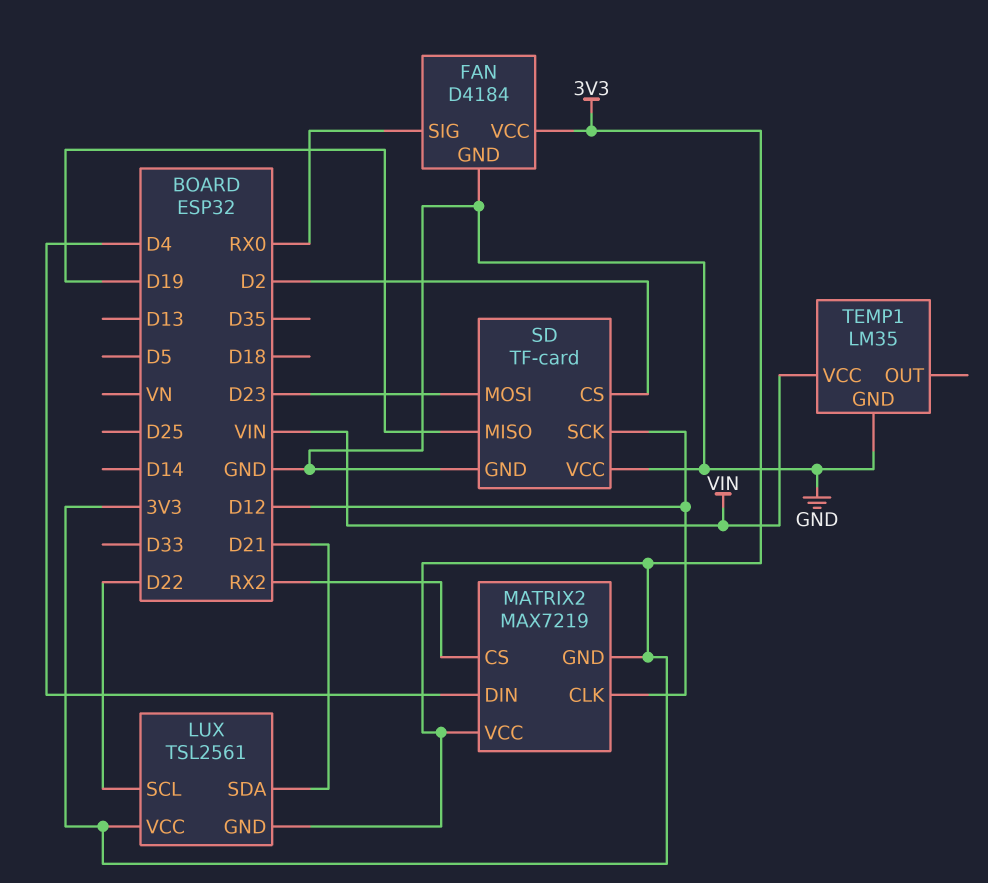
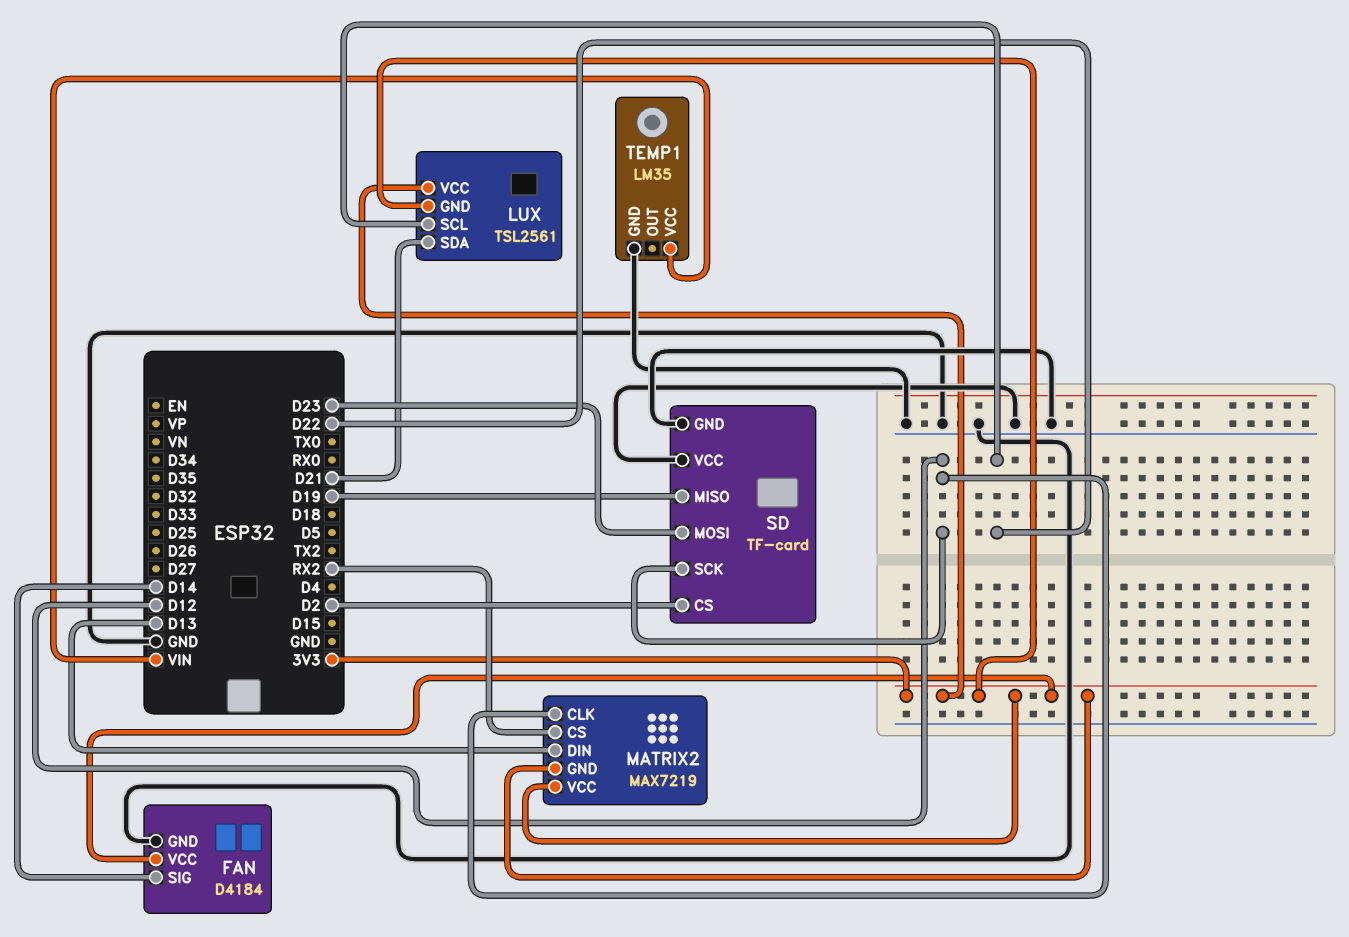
FAN pin SIG: RX0 -> D14
MATRIX2 pin DIN: D4 -> D13

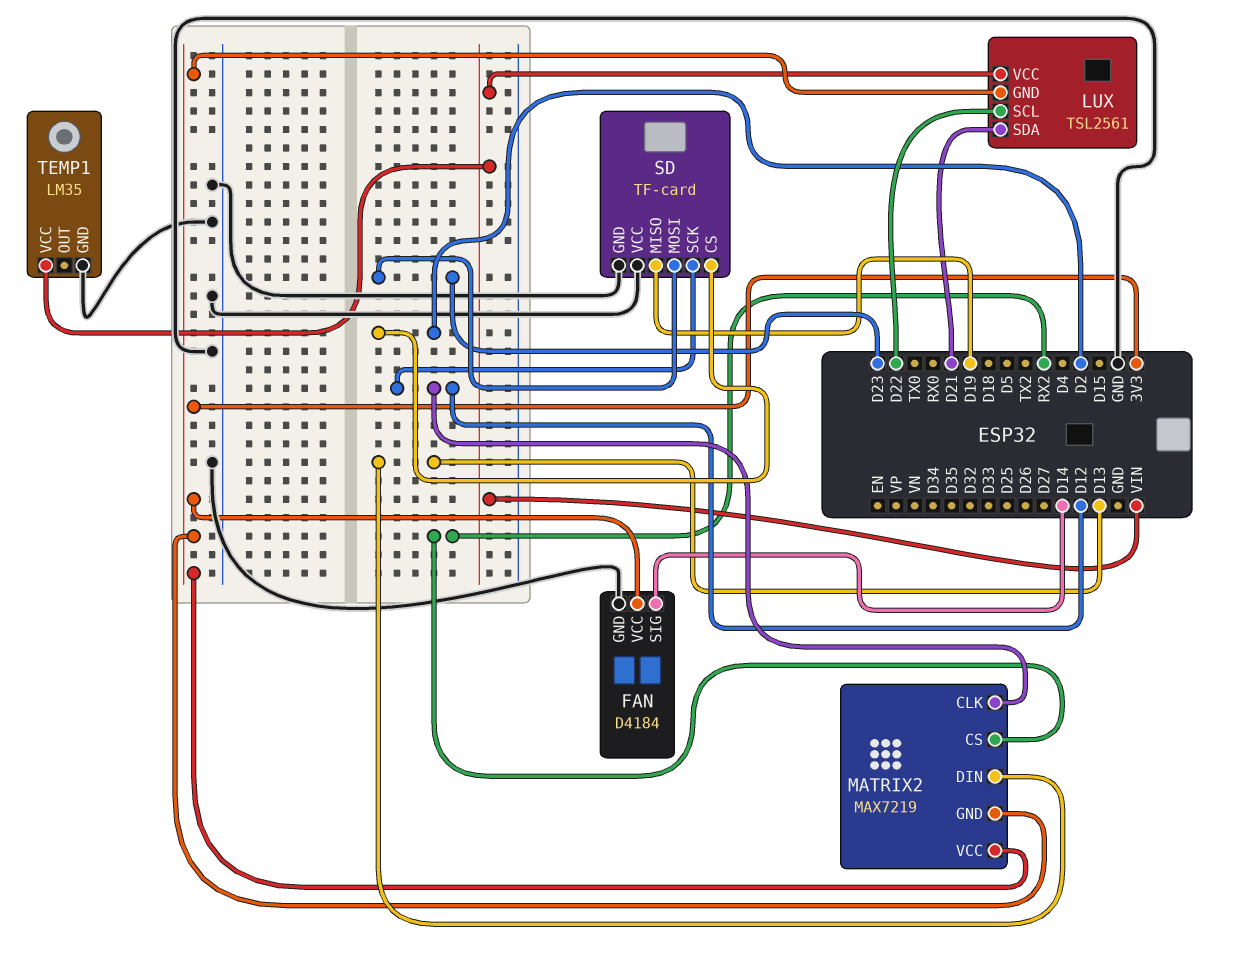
LUX pin VCC: 3V3 -> VIN

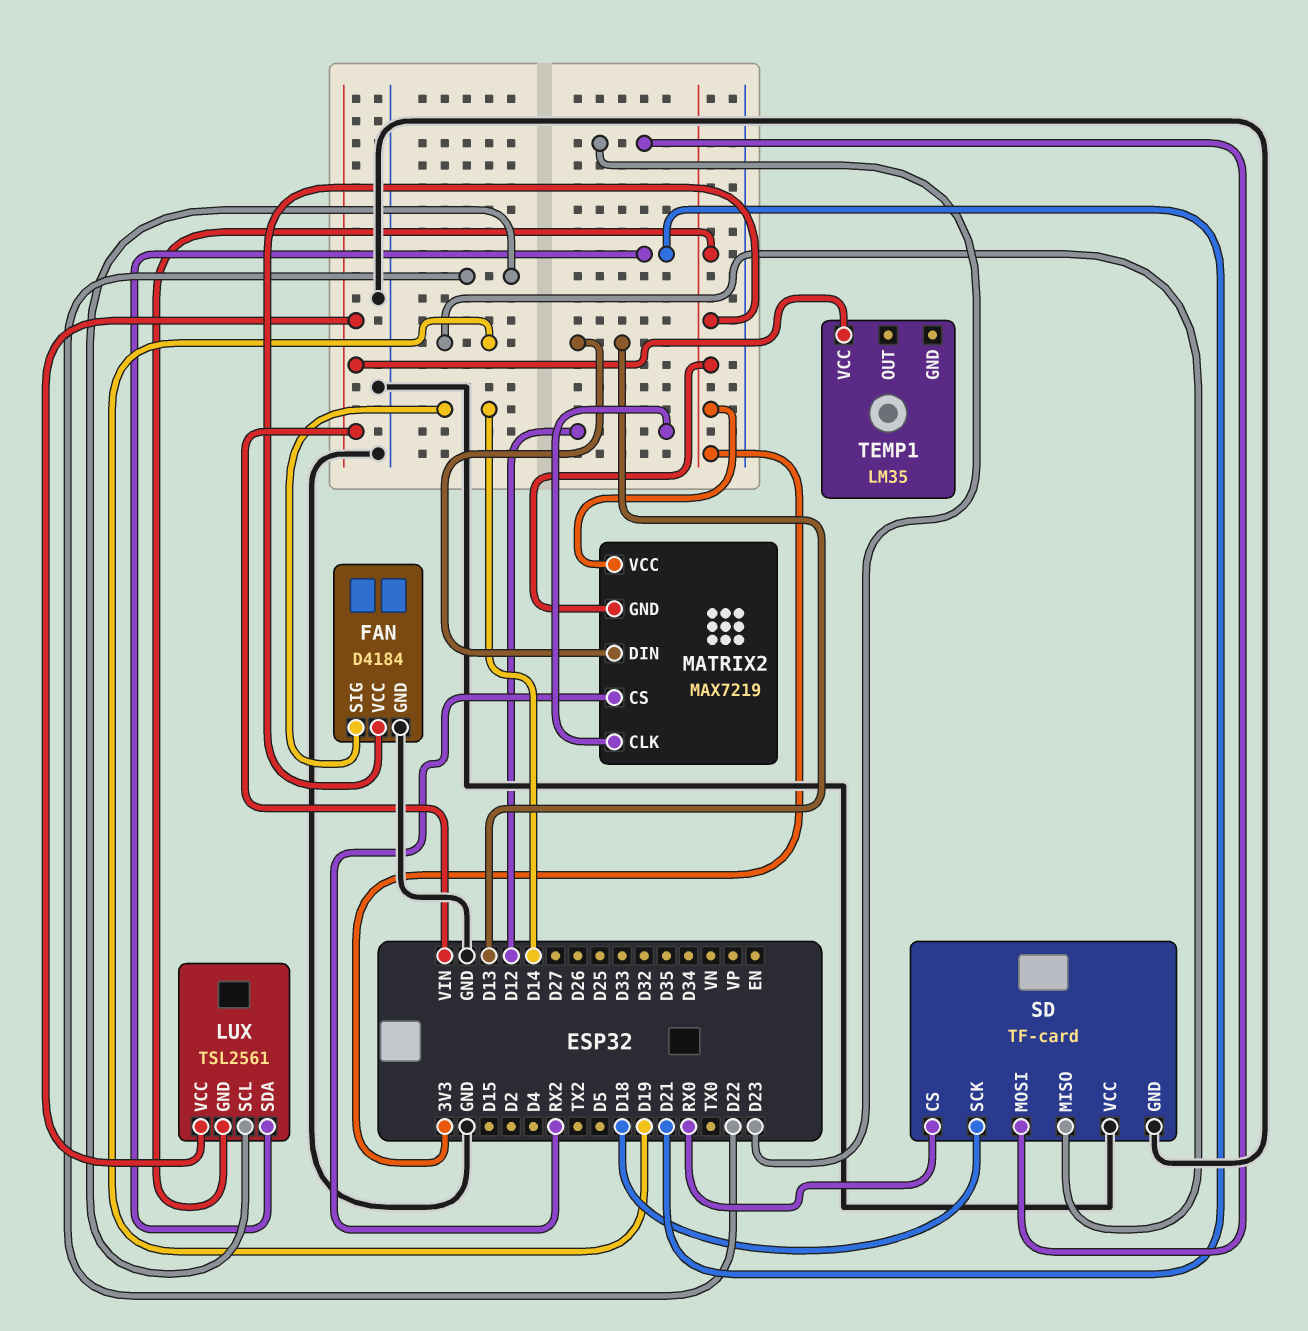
SD pin CS: D2 -> RX0
SD pin SCK: D12 -> D18
TEMP1 pin GND: GND -> none

